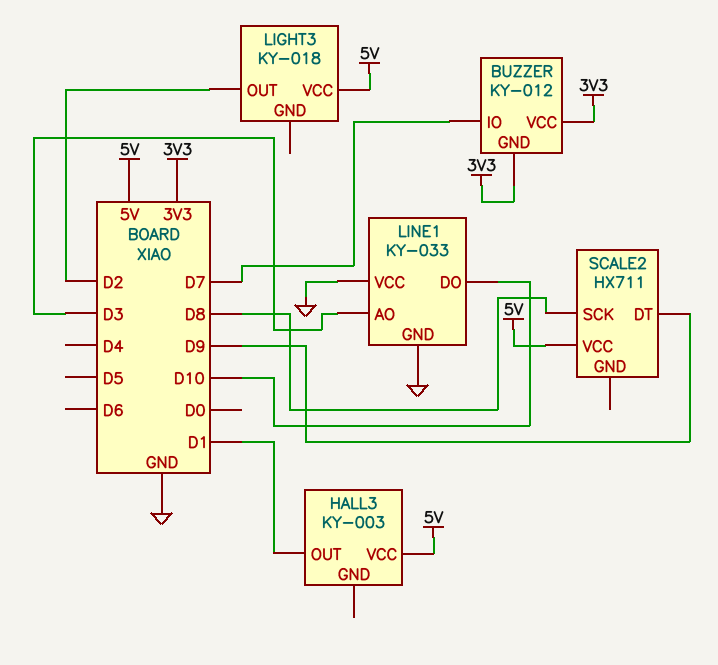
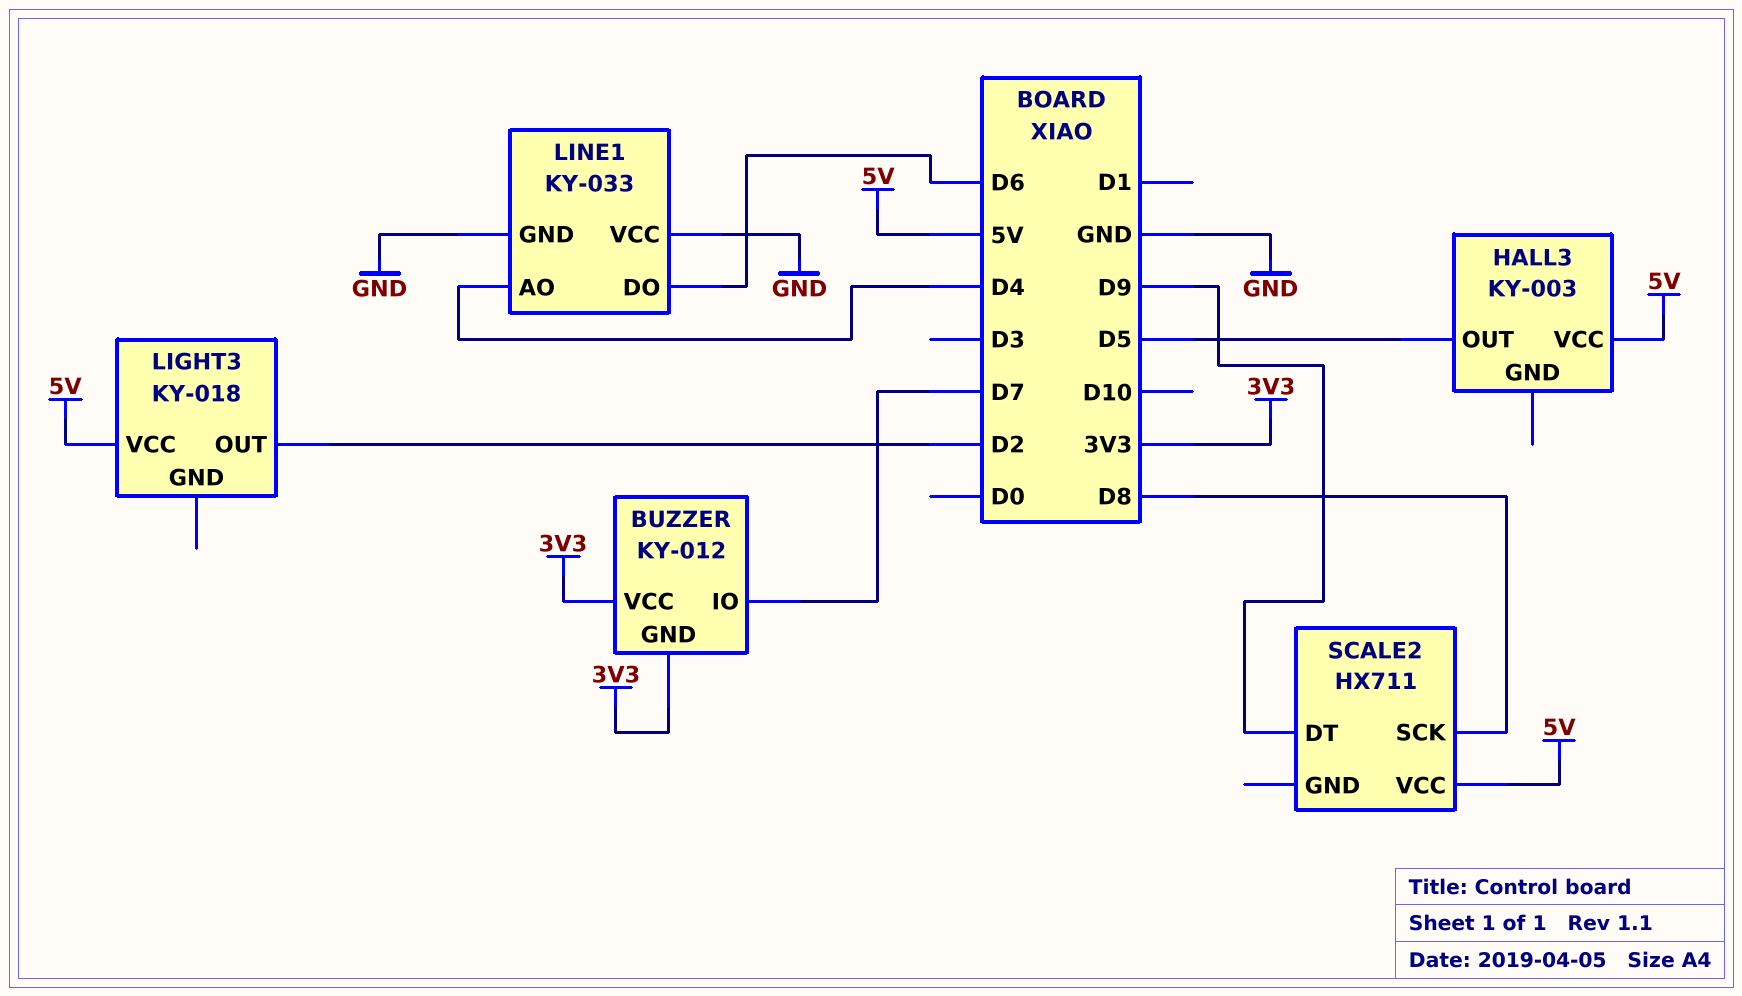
HALL3 pin OUT: D1 -> D5
LINE1 pin AO: D3 -> D4
LINE1 pin DO: D10 -> D6

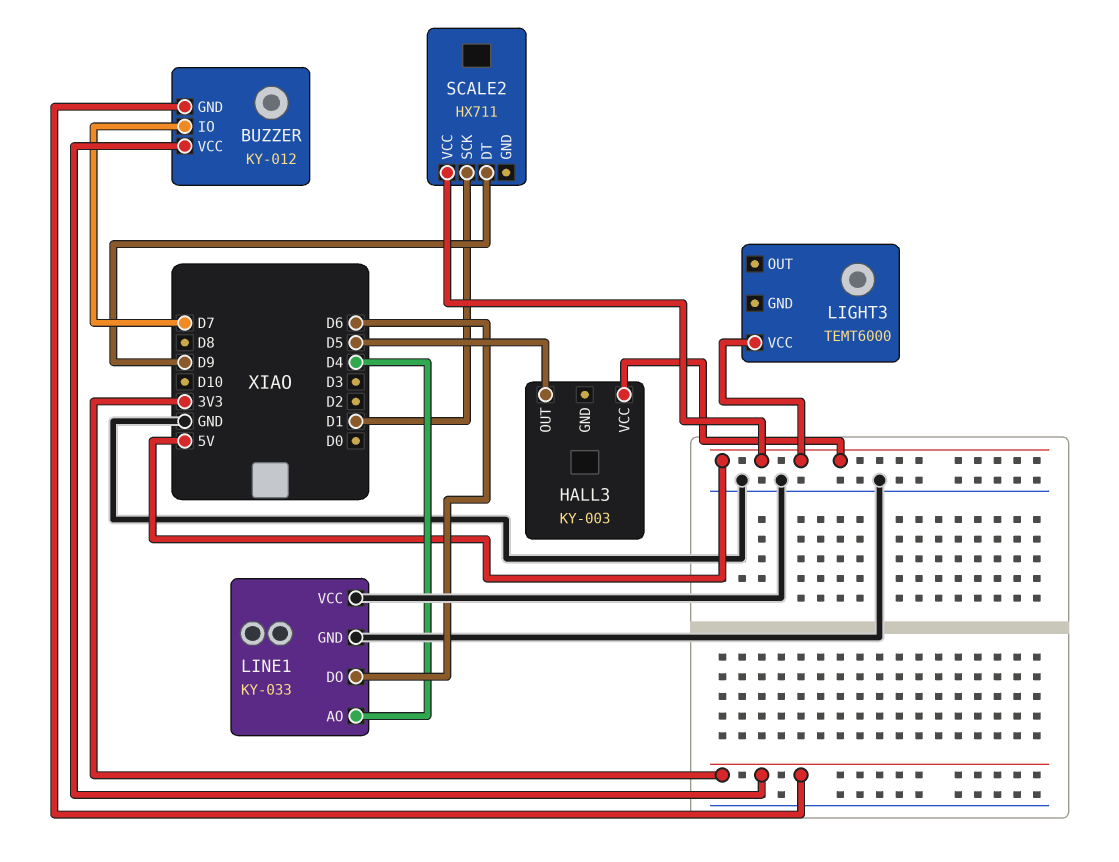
LIGHT3: KY-018 -> TEMT6000
LIGHT3 pin OUT: D2 -> none
SCALE2 pin SCK: D8 -> D1

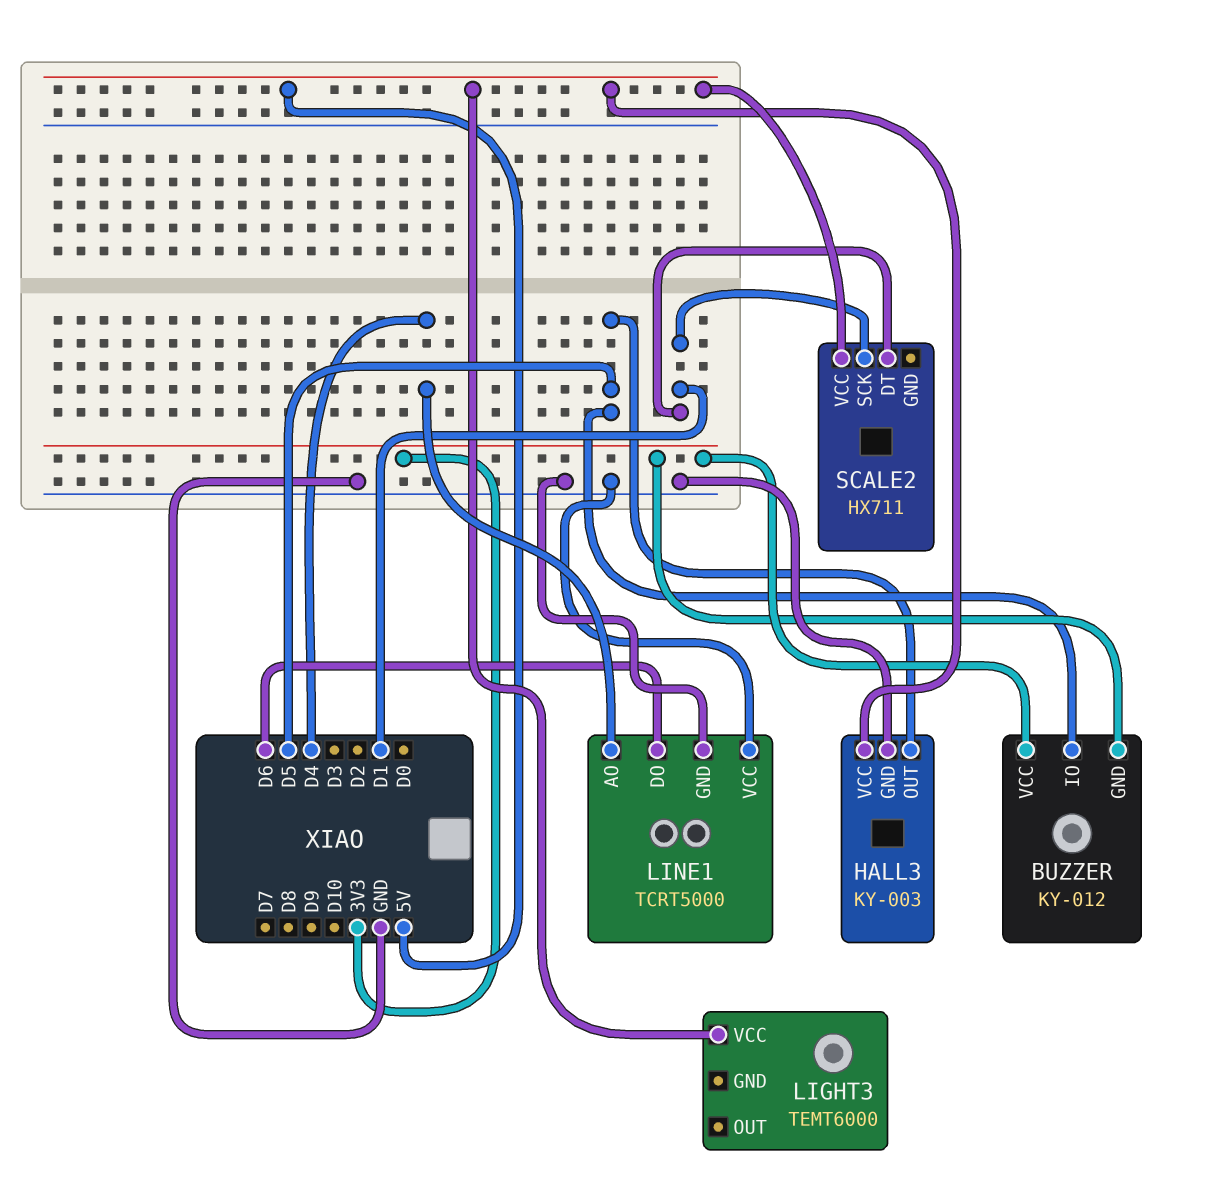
BUZZER pin IO: D7 -> D5
HALL3 pin GND: none -> GND
LINE1: KY-033 -> TCRT5000
SCALE2 pin DT: D9 -> D1

